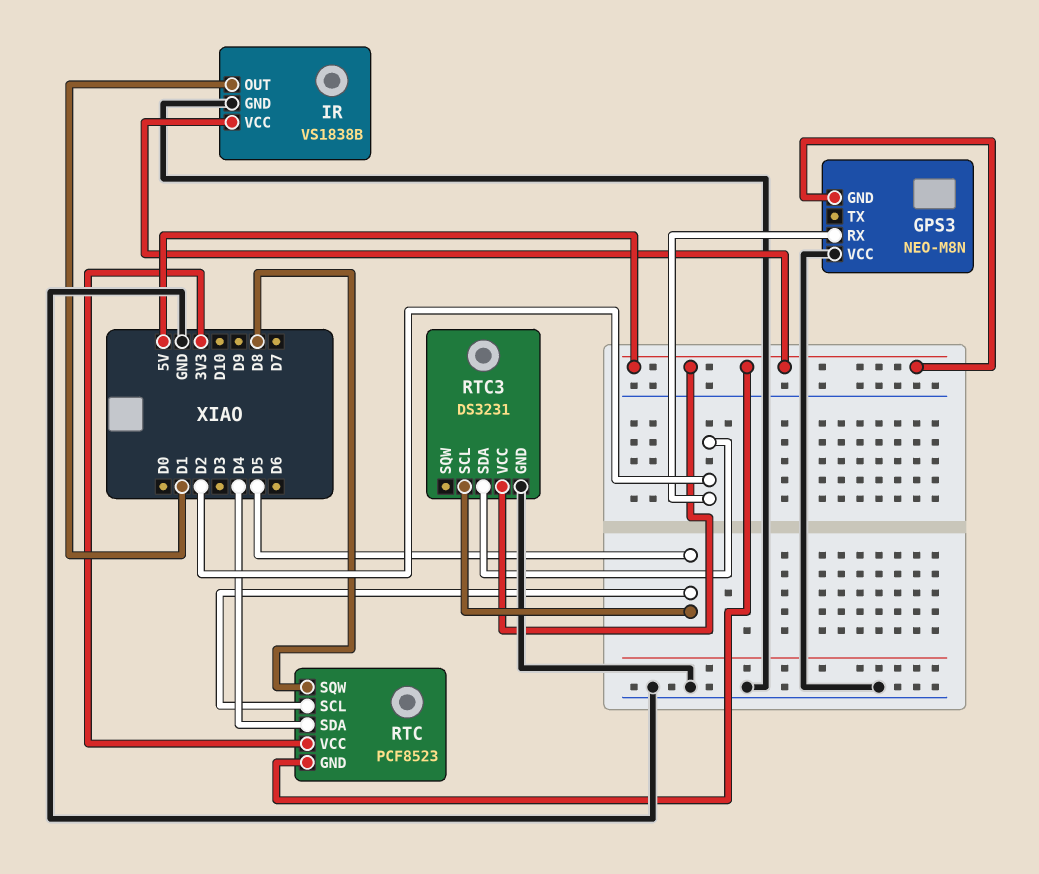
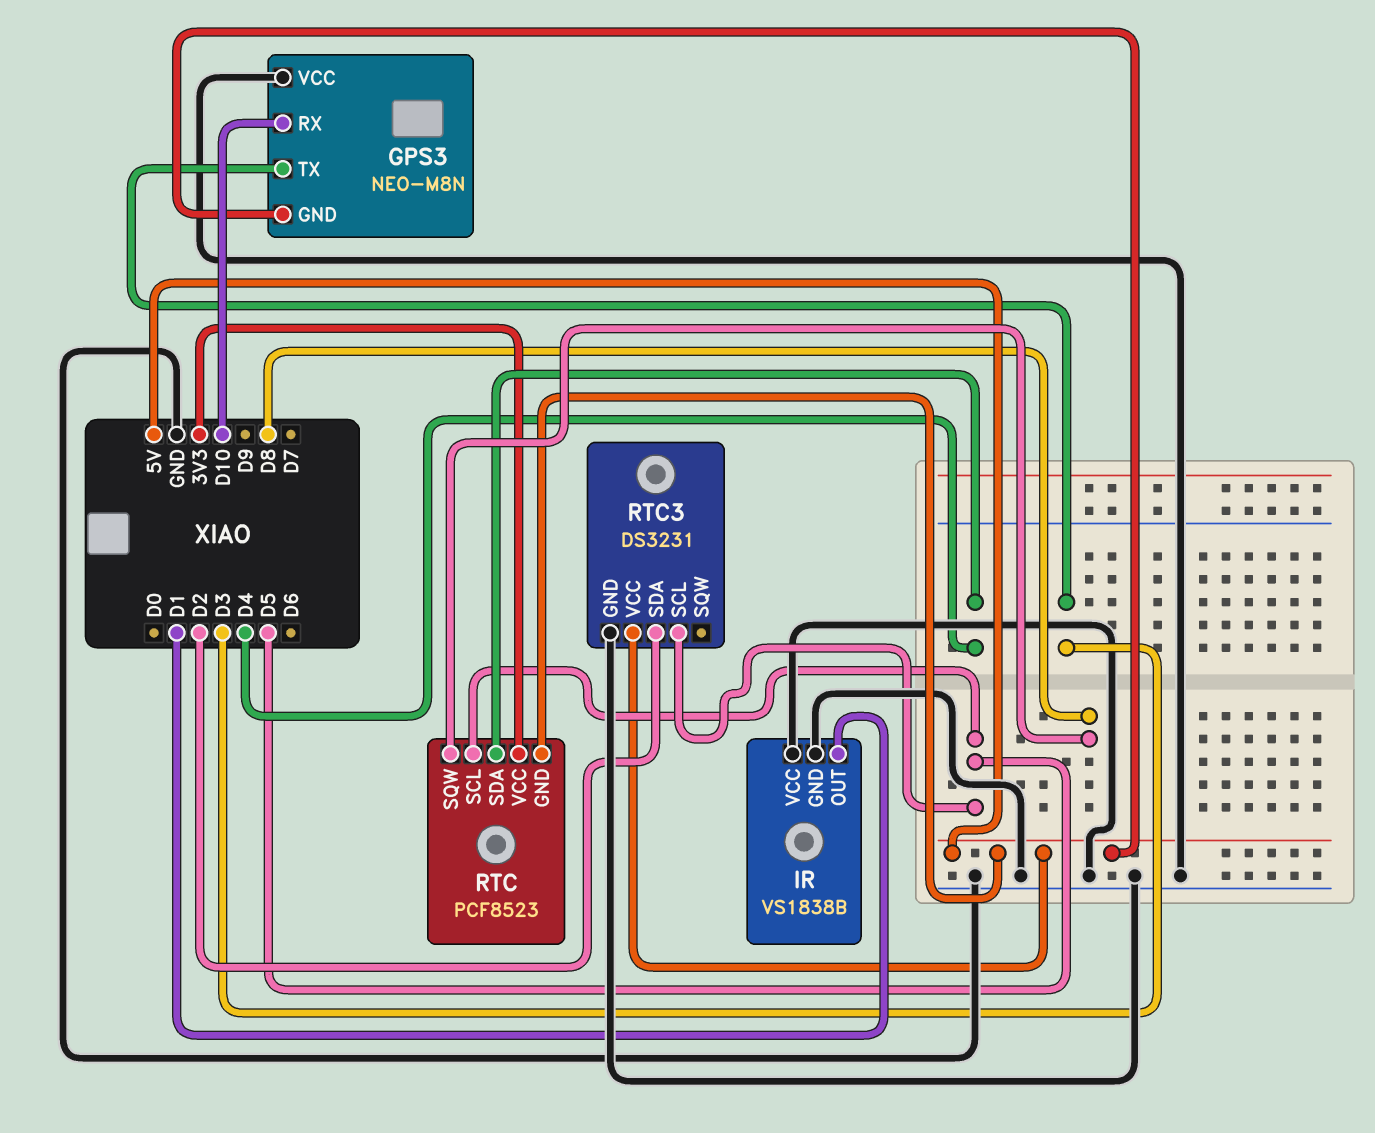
GPS3 pin RX: D2 -> D10
GPS3 pin TX: none -> D3
IR pin VCC: 5V -> GND

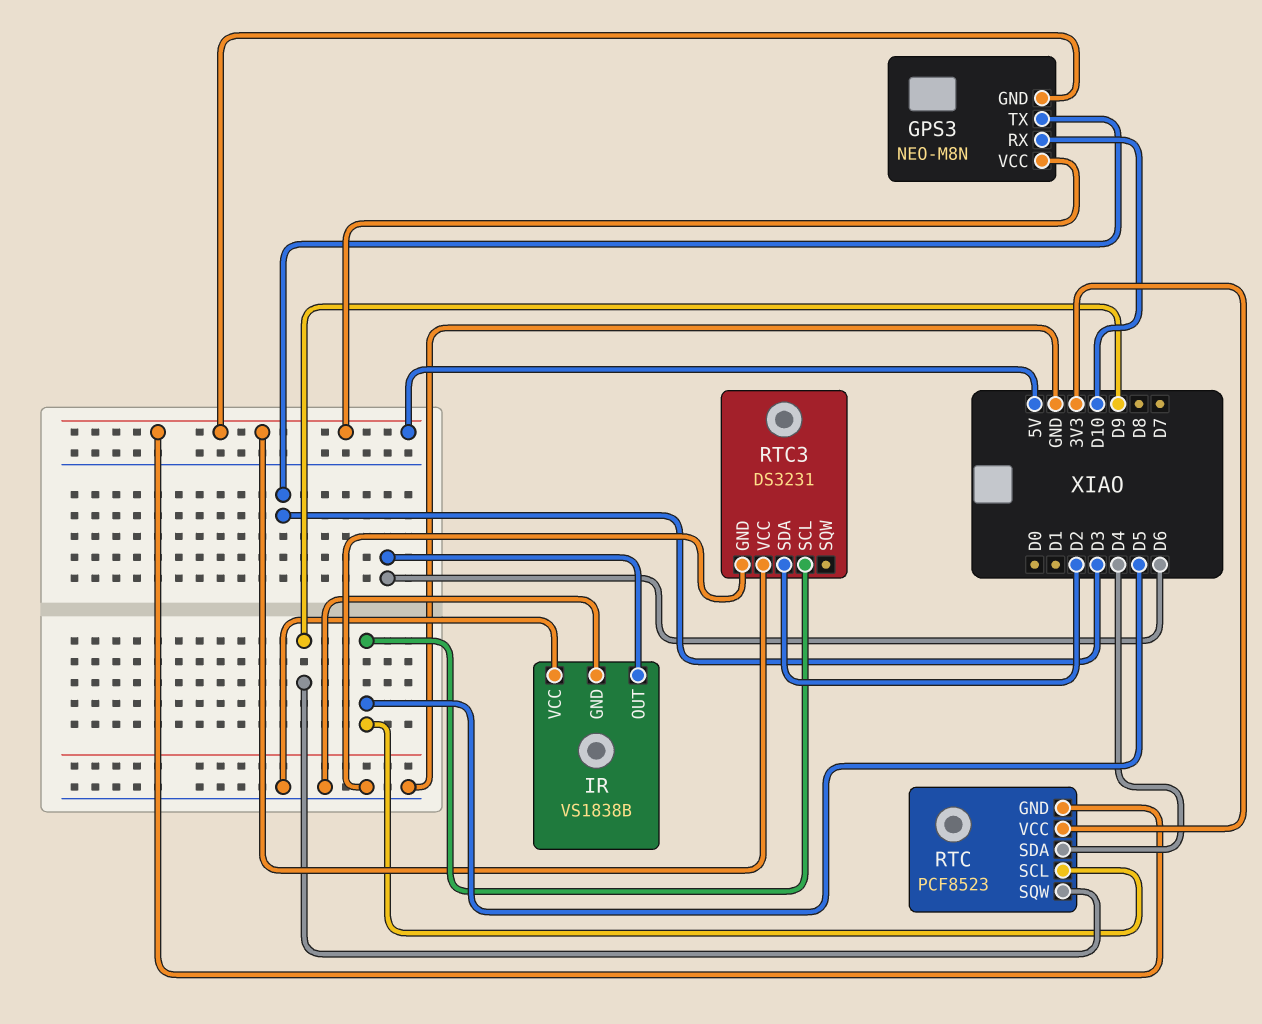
GPS3 pin VCC: GND -> 5V
IR pin OUT: D1 -> D6
RTC pin SQW: D8 -> D9

